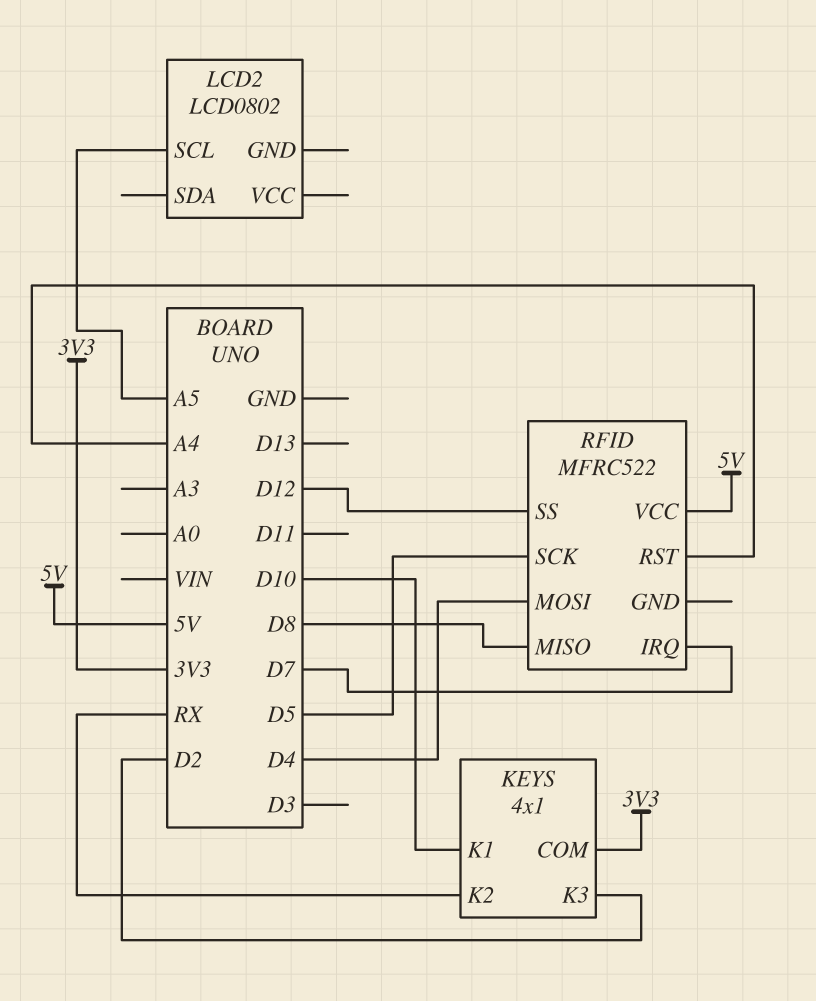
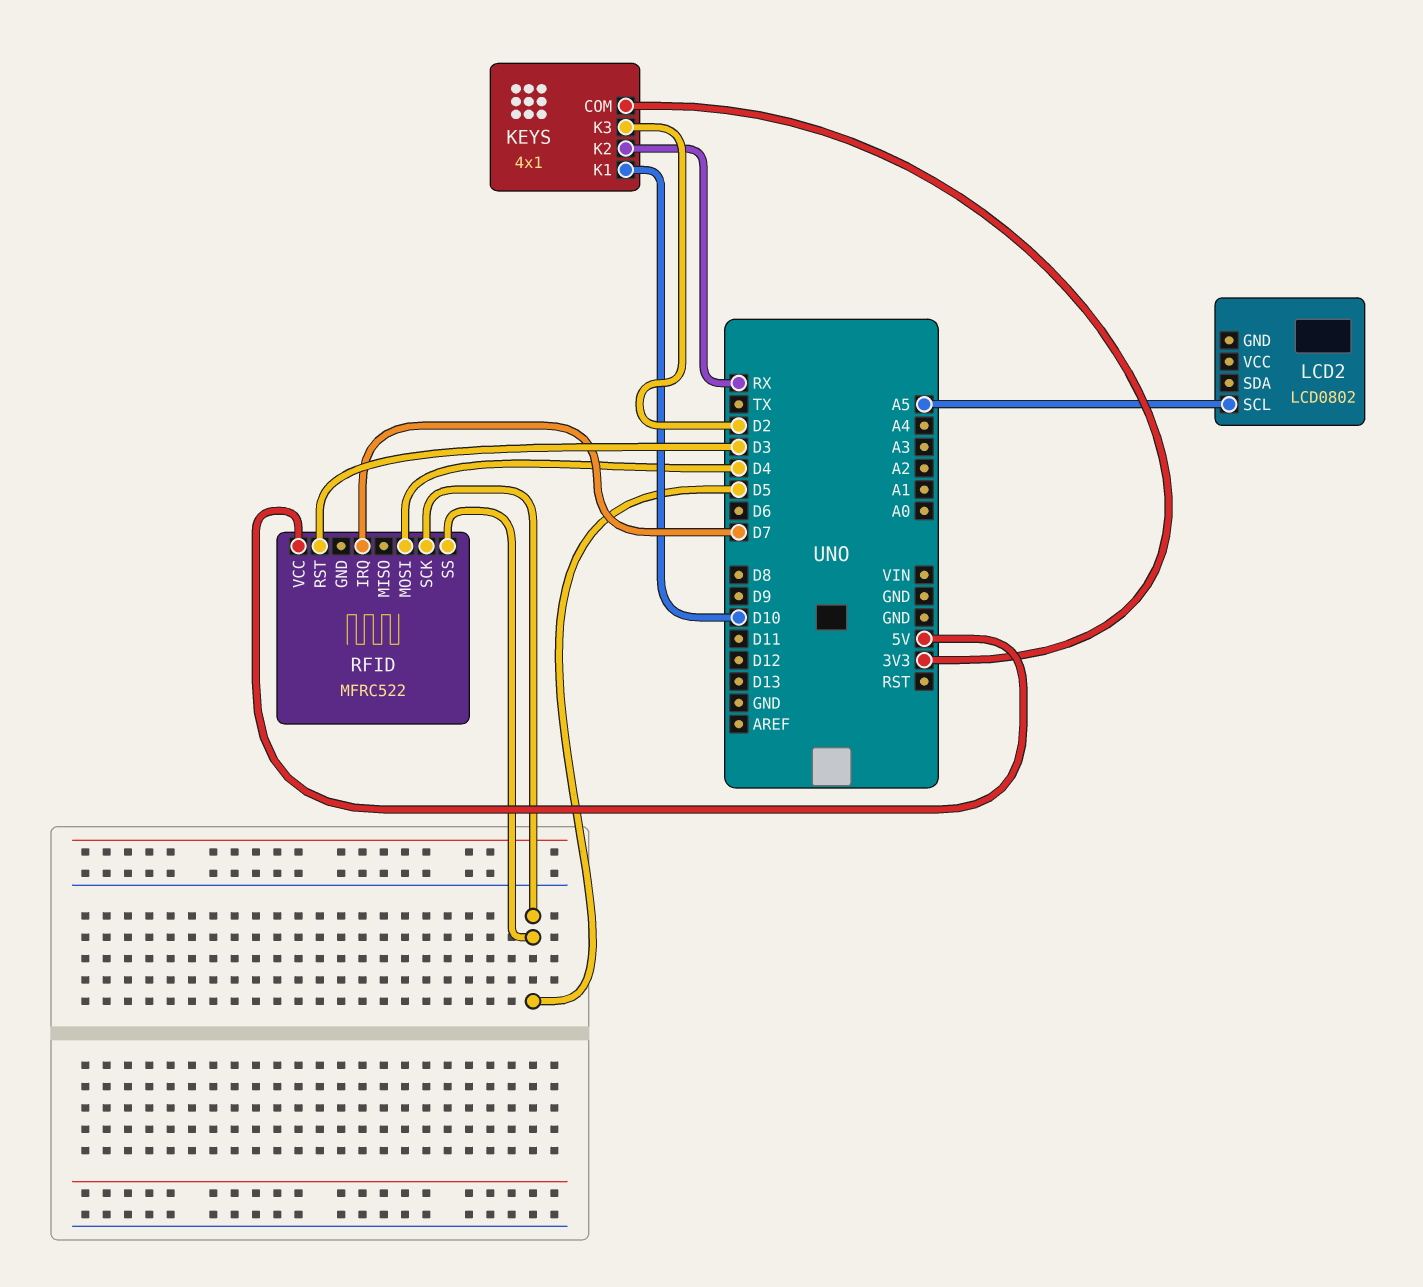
RFID pin MISO: D8 -> none
RFID pin RST: A4 -> D3
RFID pin SS: D12 -> D5

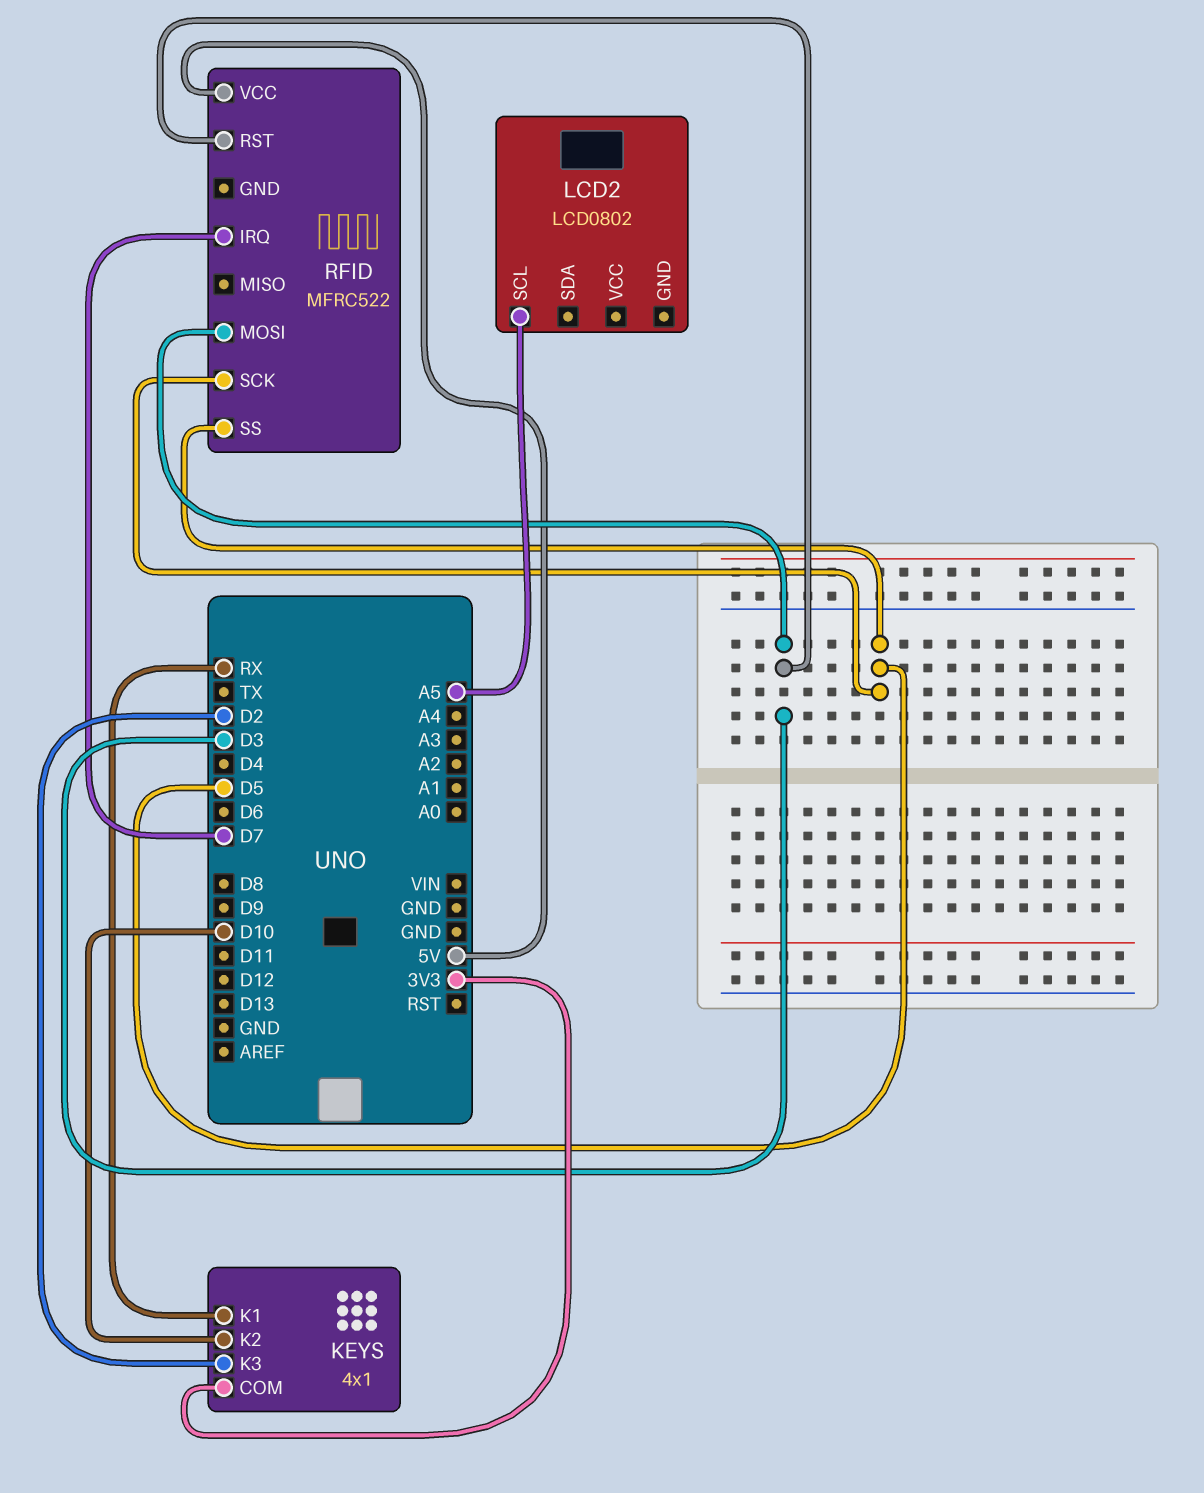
KEYS pin K1: D10 -> RX
KEYS pin K2: RX -> D10
RFID pin MOSI: D4 -> D3

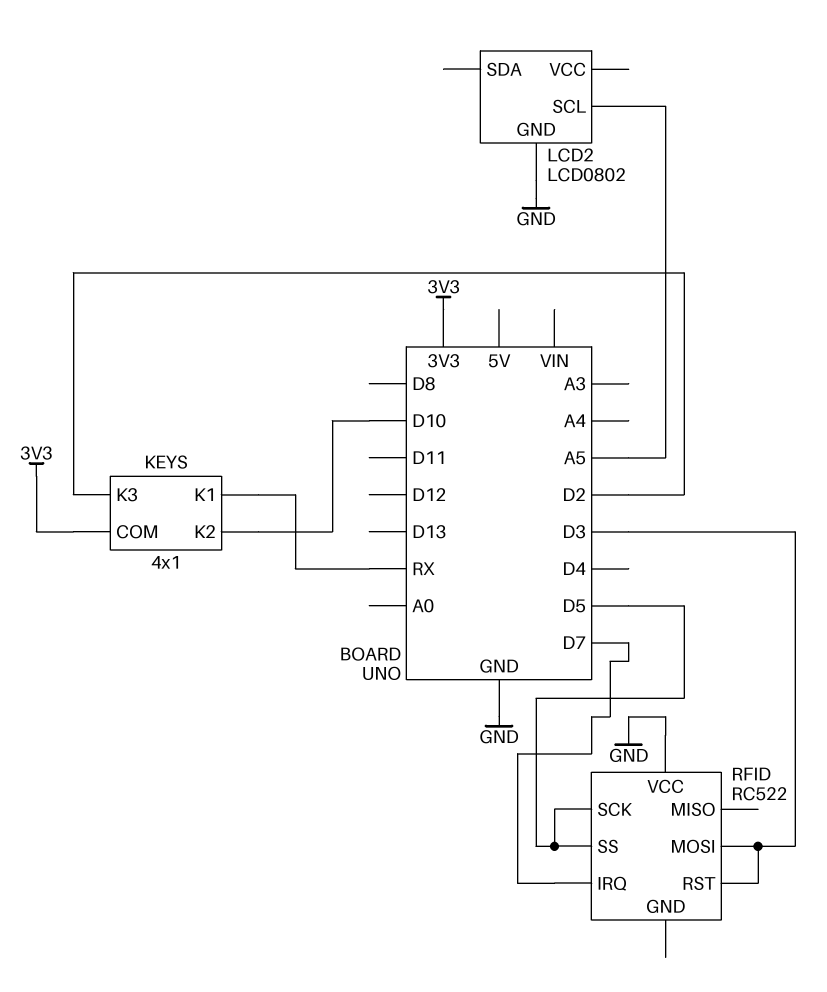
LCD2 pin GND: none -> GND
RFID: MFRC522 -> RC522
RFID pin VCC: 5V -> GND

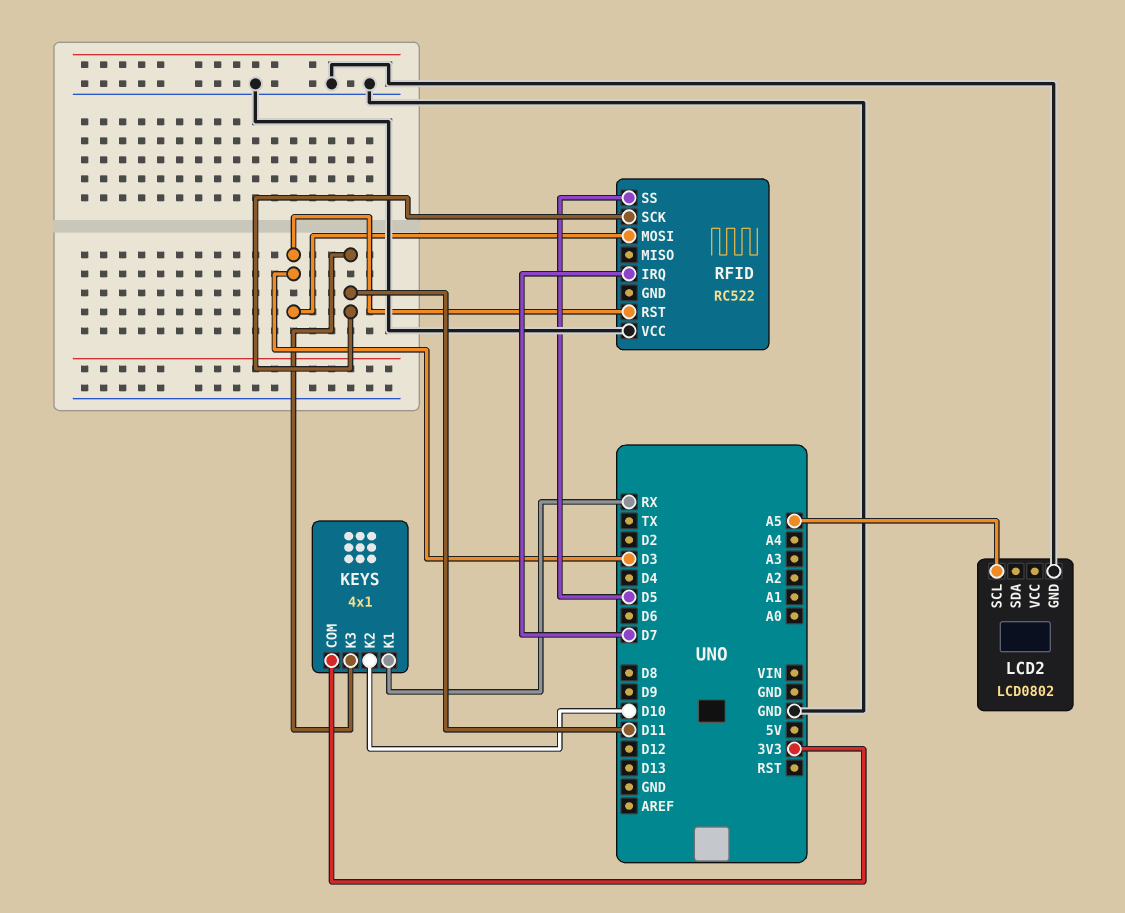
KEYS pin K3: D2 -> D11
RFID pin SCK: D5 -> D11

